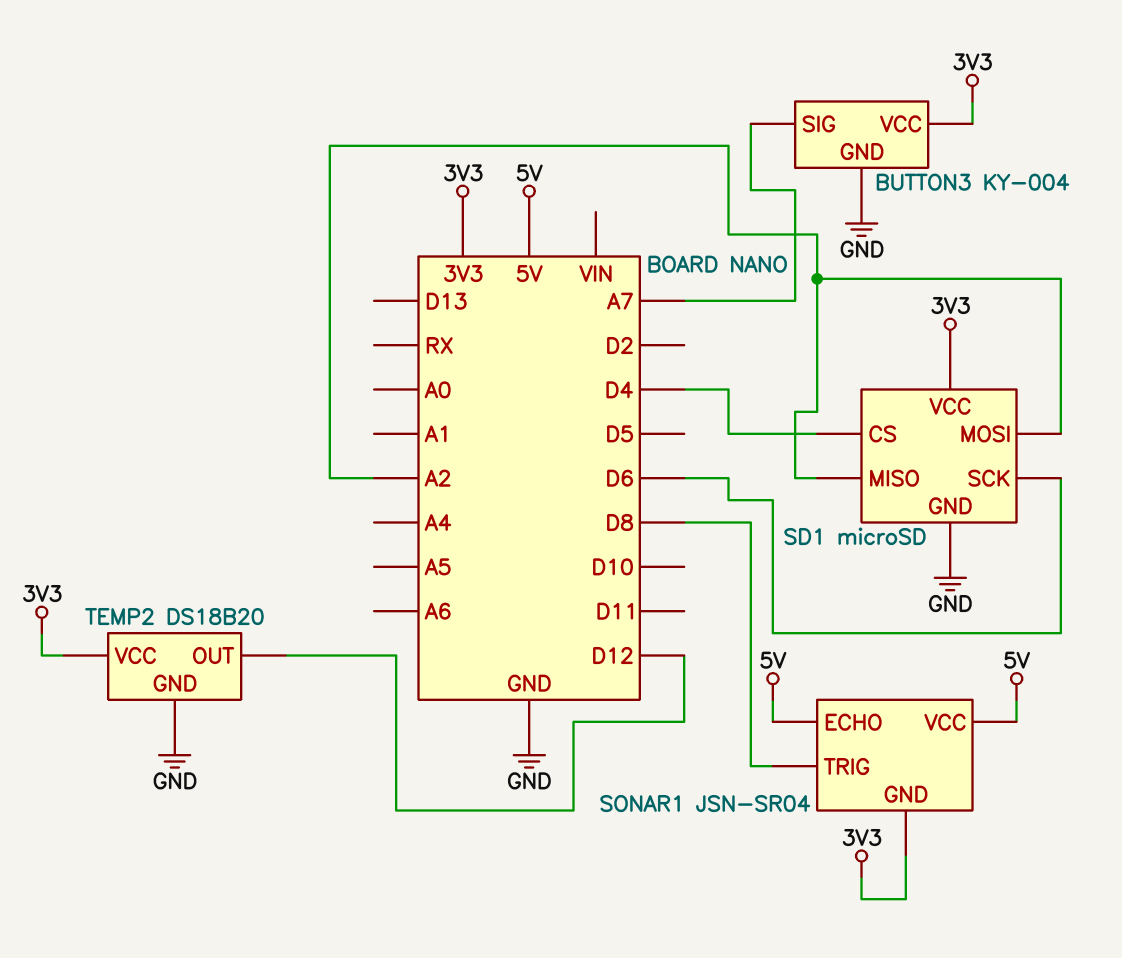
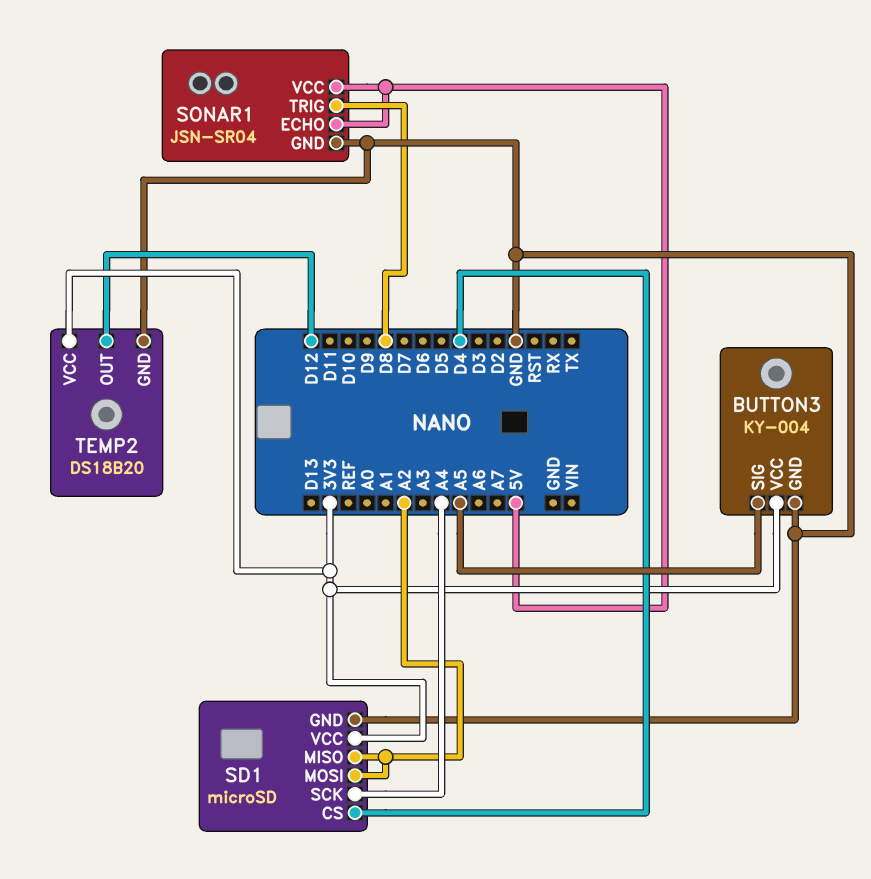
BUTTON3 pin SIG: A7 -> A5
SD1 pin SCK: D6 -> A4
SONAR1 pin GND: 3V3 -> GND

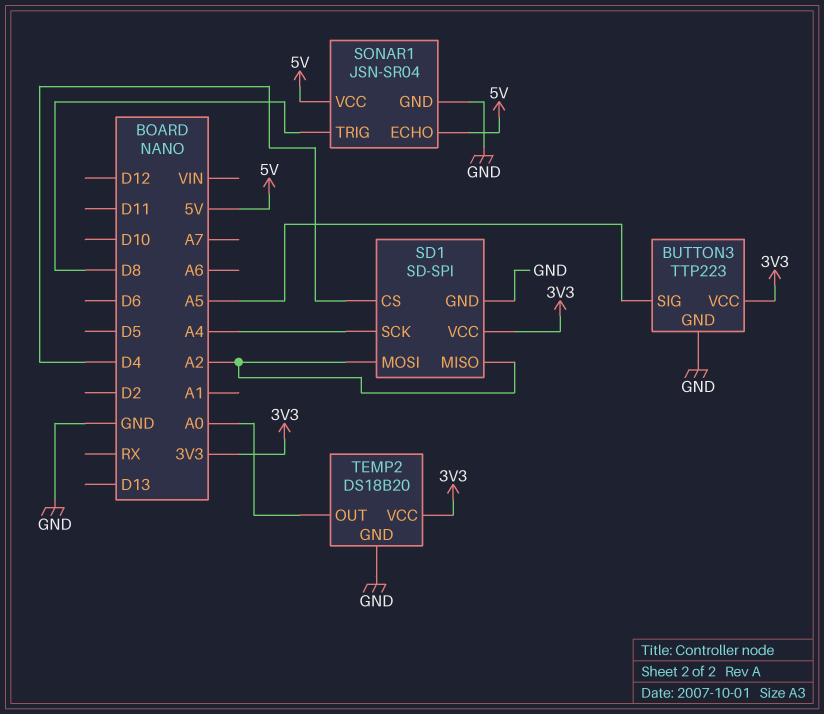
BUTTON3: KY-004 -> TTP223
SD1: microSD -> SD-SPI
TEMP2 pin OUT: D12 -> A0

